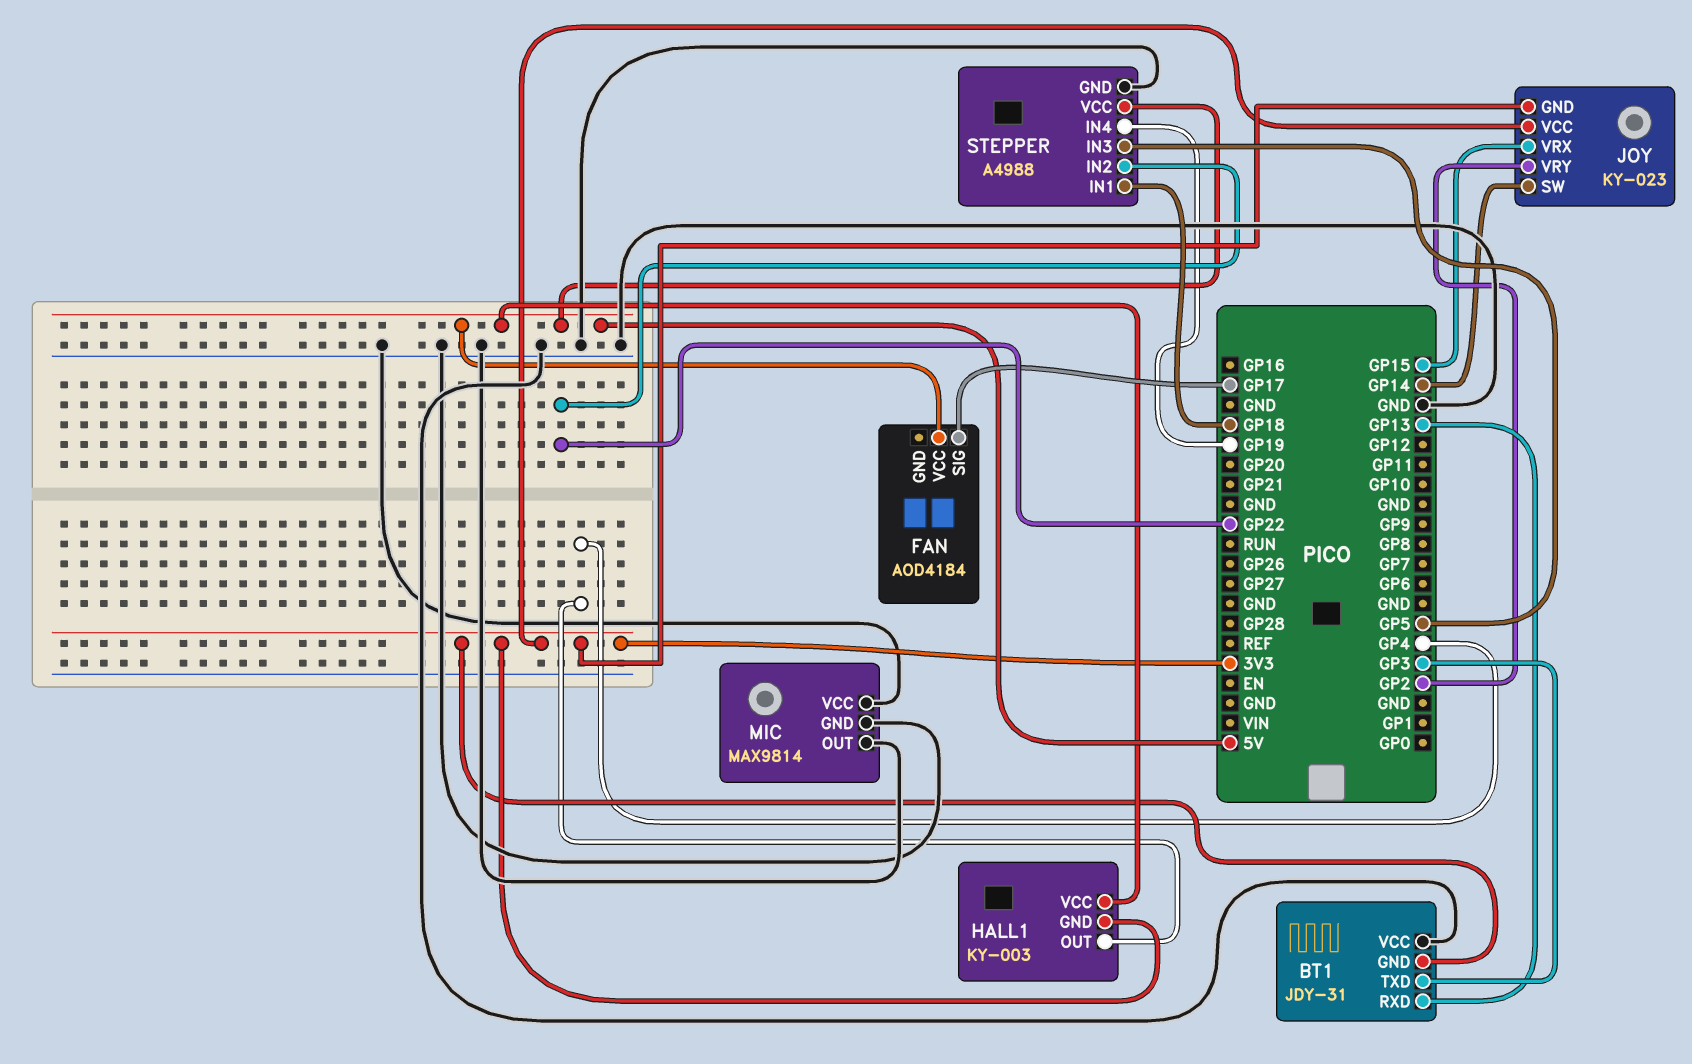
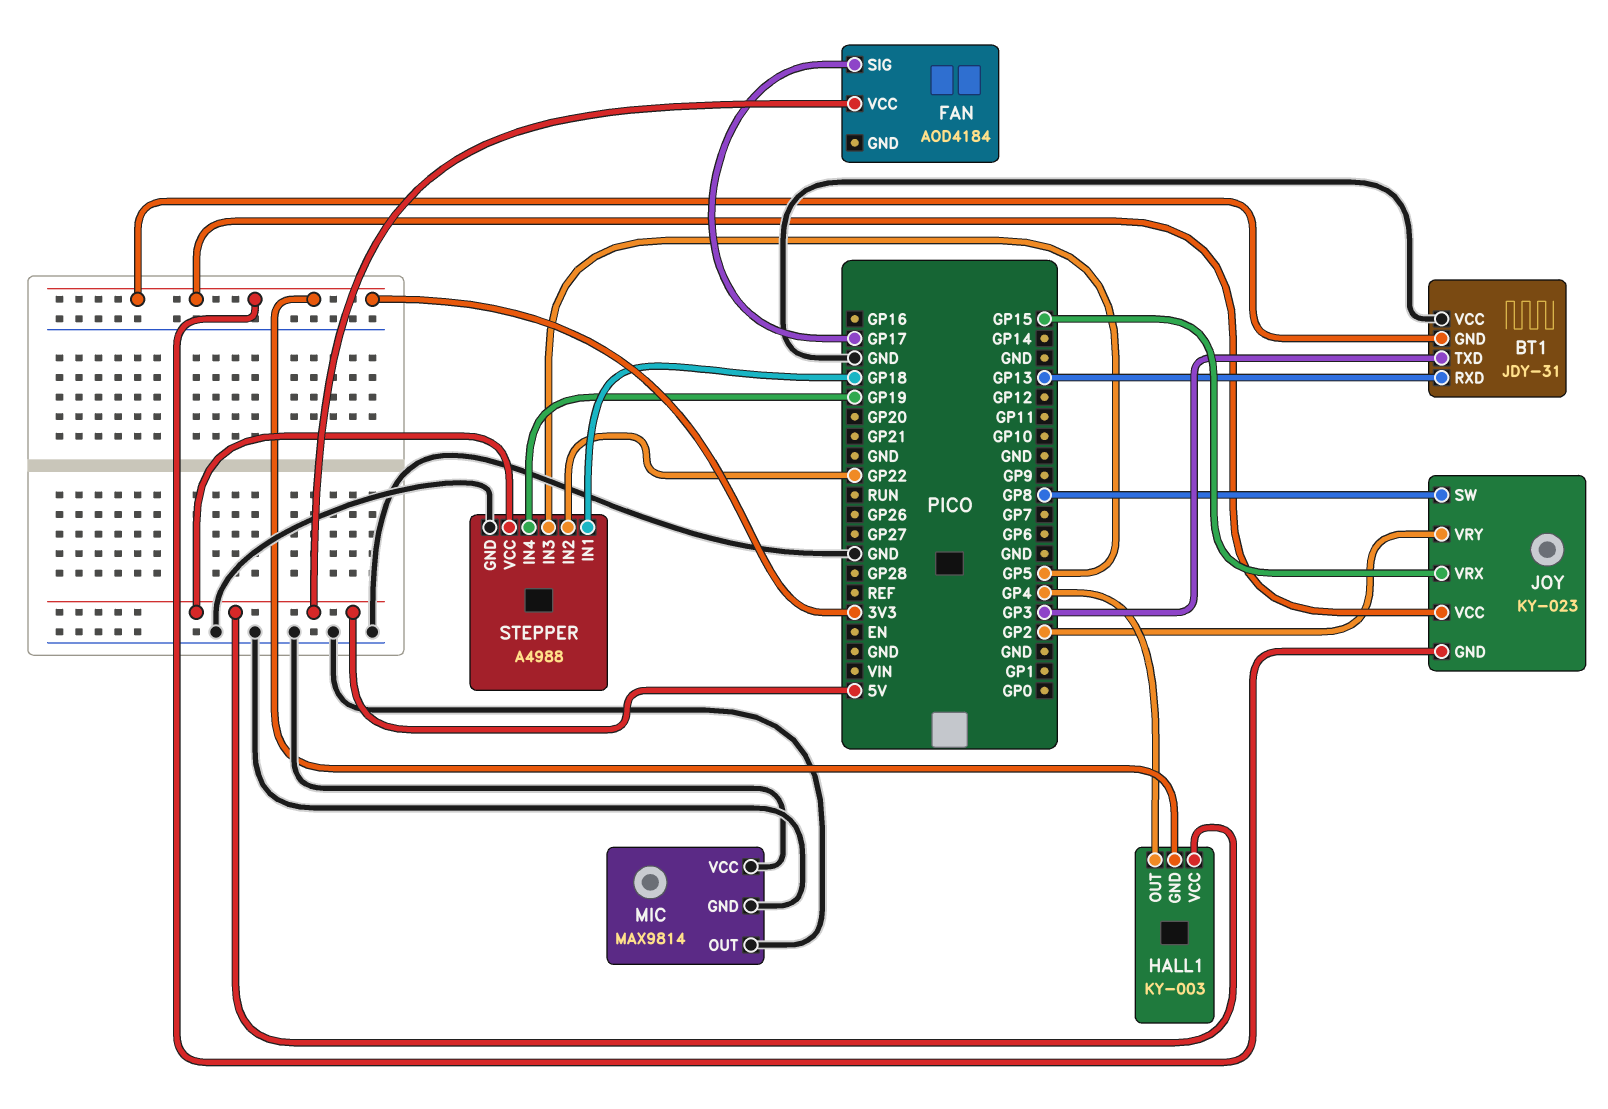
JOY pin SW: GP14 -> GP8

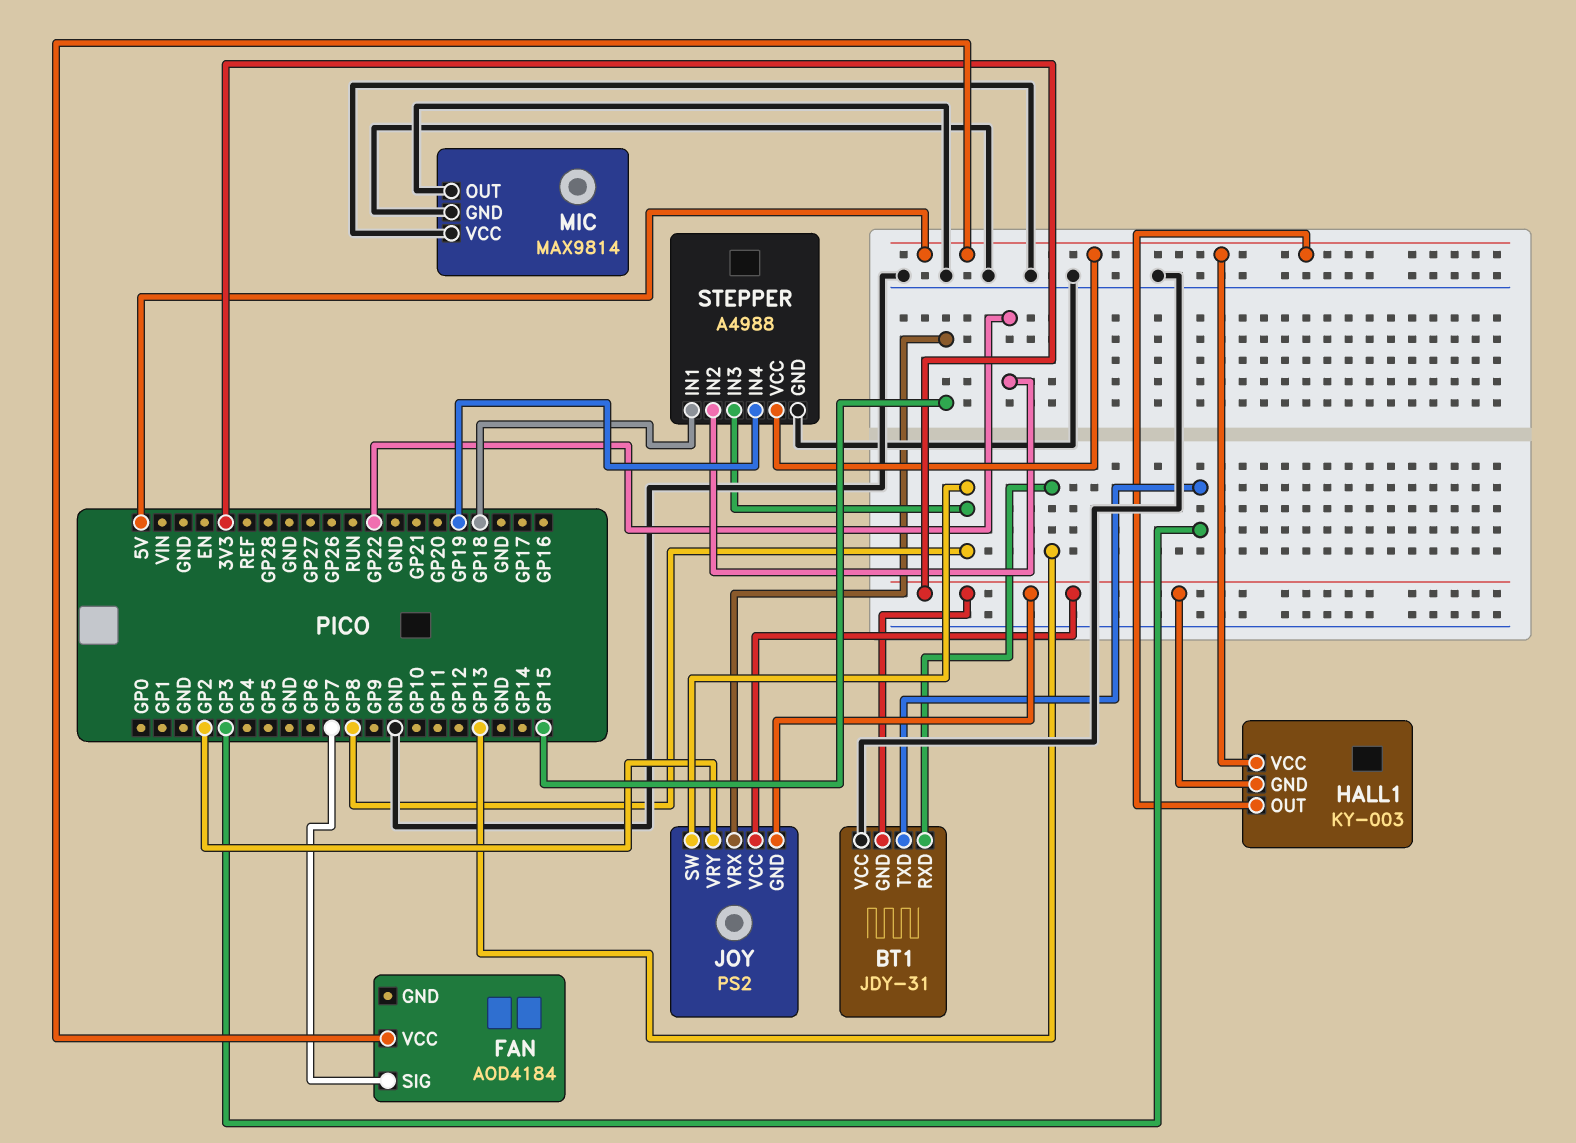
FAN pin SIG: GP17 -> GP7
HALL1 pin OUT: GP4 -> 5V
JOY: KY-023 -> PS2
STEPPER pin IN3: GP5 -> GP8

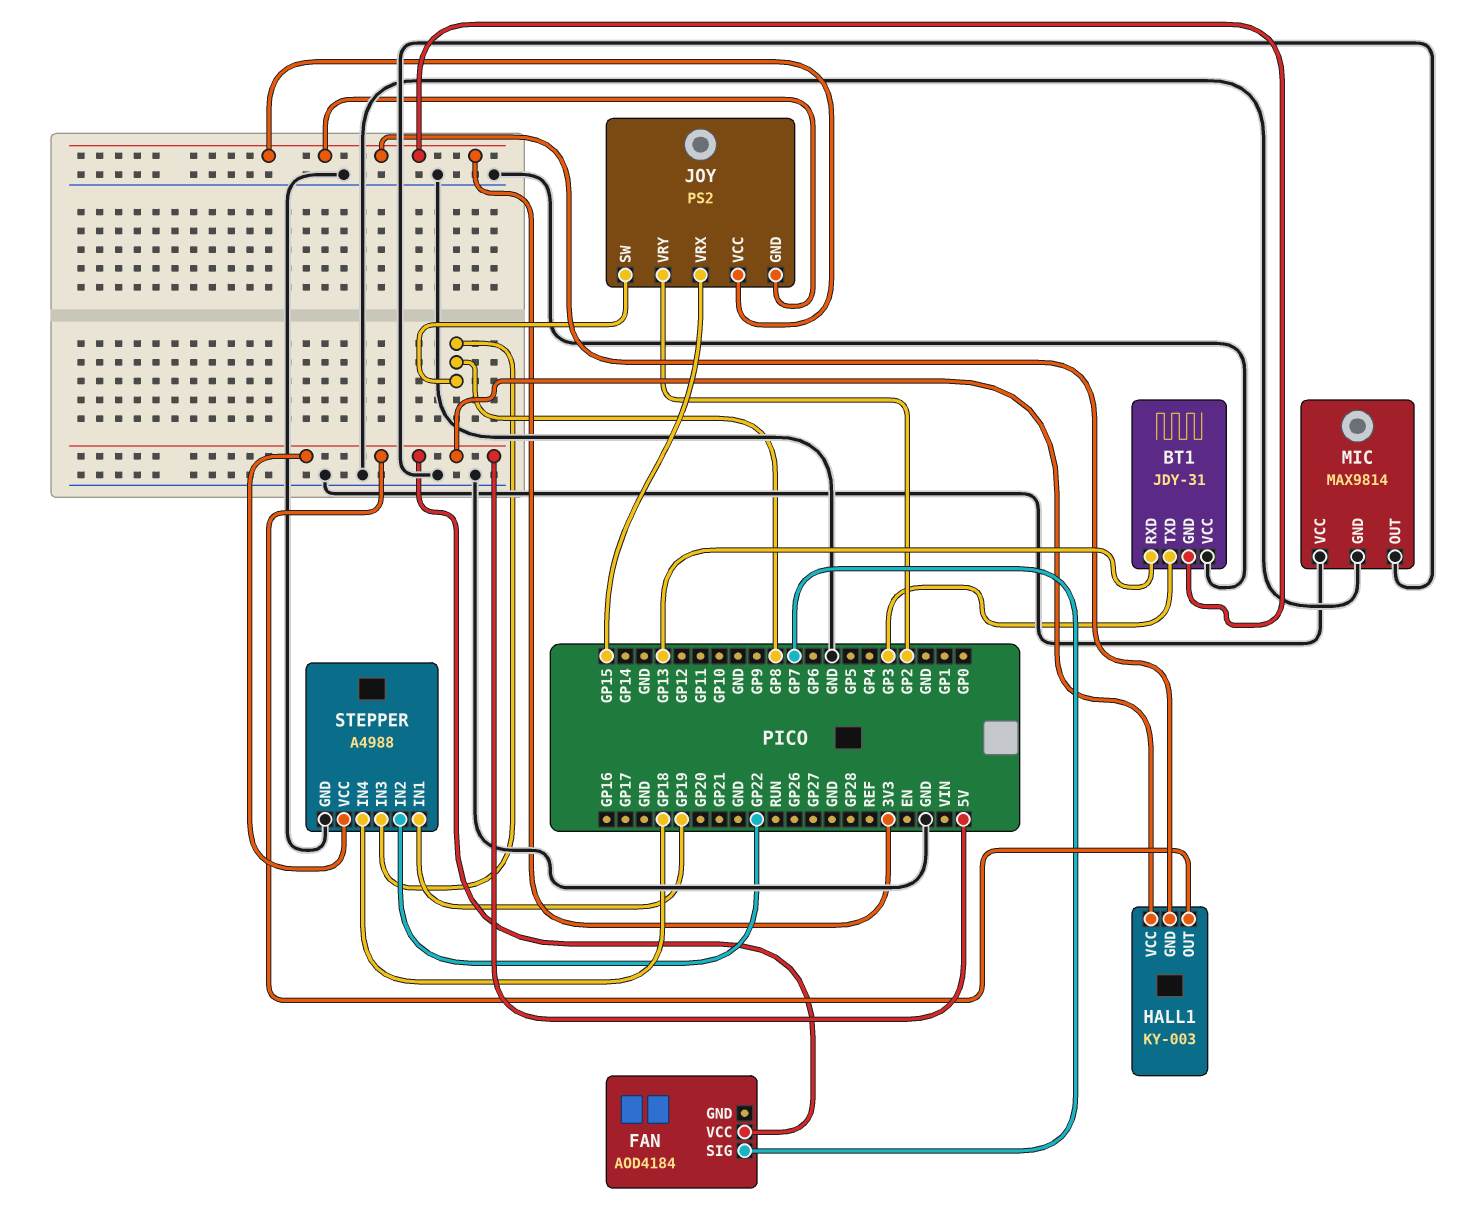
STEPPER pin IN1: GP18 -> GP19
STEPPER pin IN4: GP19 -> GP18

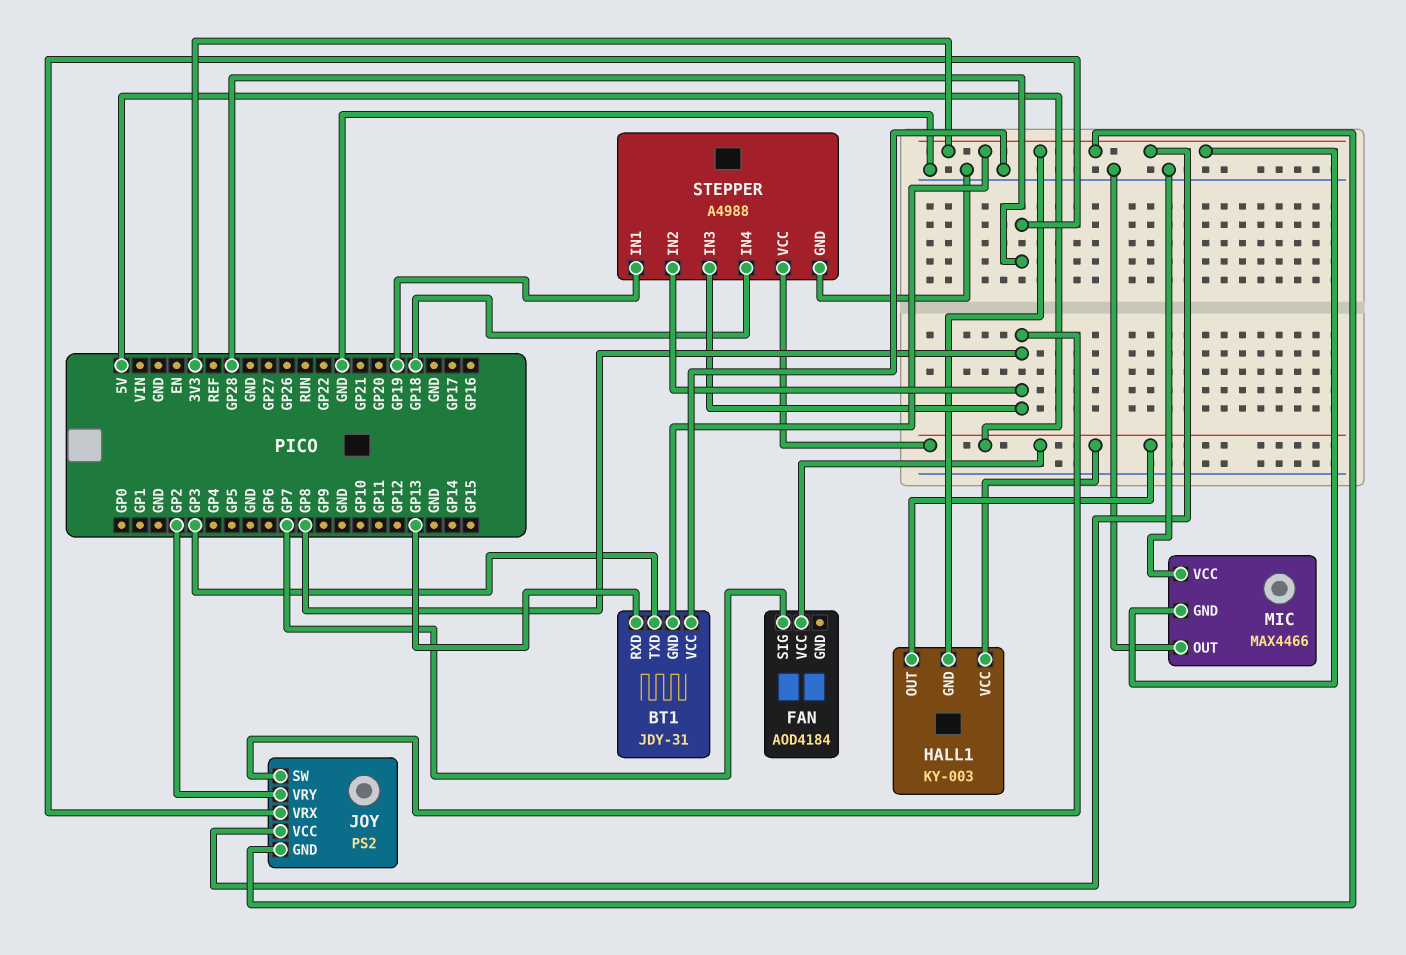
JOY pin VRX: GP15 -> GP28
MIC: MAX9814 -> MAX4466
MIC pin GND: GND -> 3V3
STEPPER pin IN2: GP22 -> GP8

